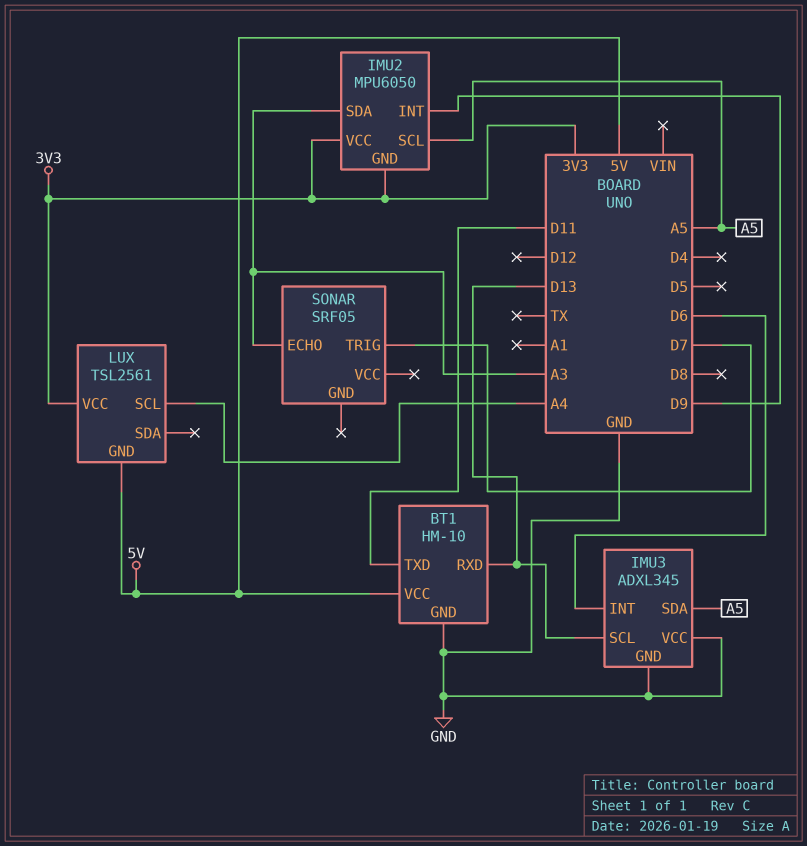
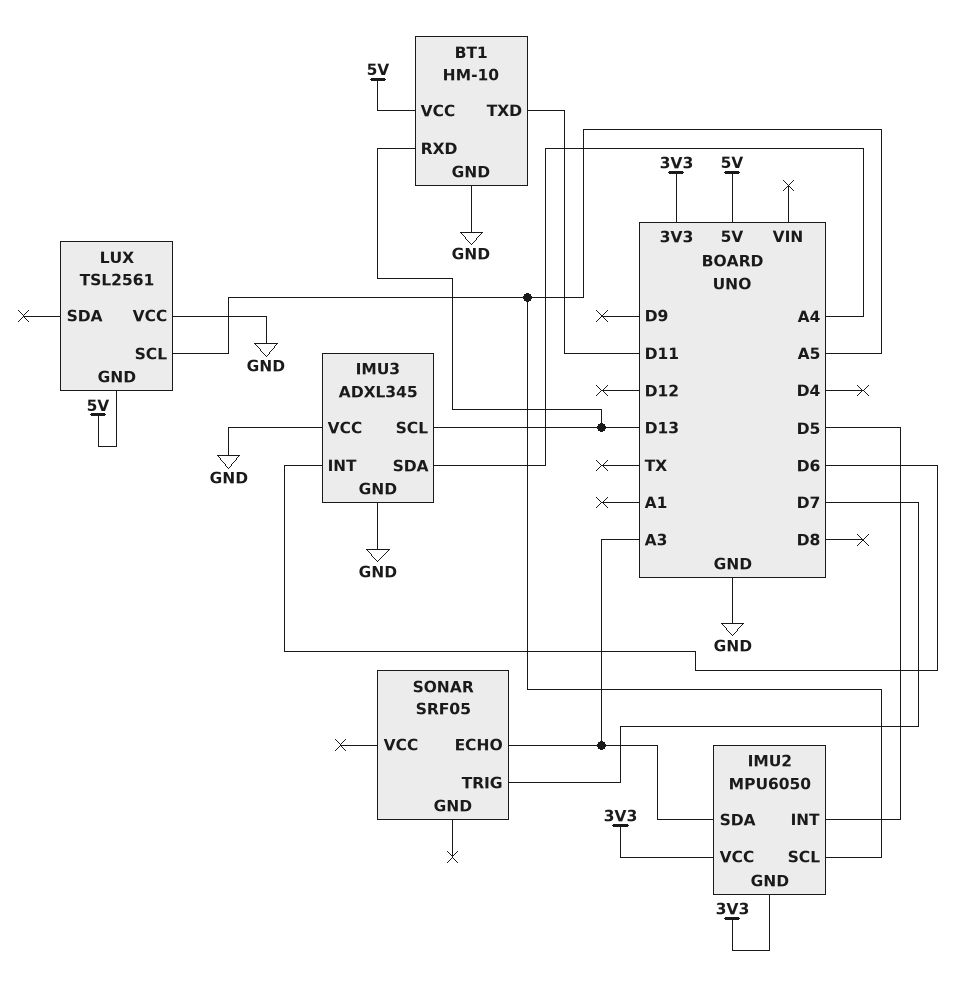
IMU2 pin INT: D9 -> D5
IMU3 pin SDA: A5 -> A4
LUX pin SCL: A4 -> A5
LUX pin VCC: 3V3 -> GND

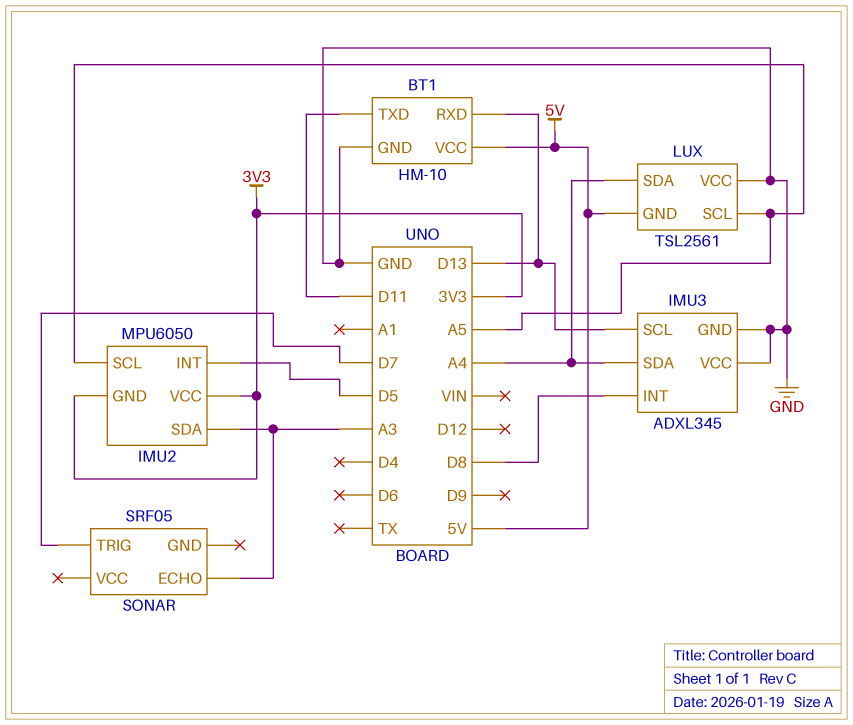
IMU3 pin INT: D6 -> D8
LUX pin SDA: none -> A4

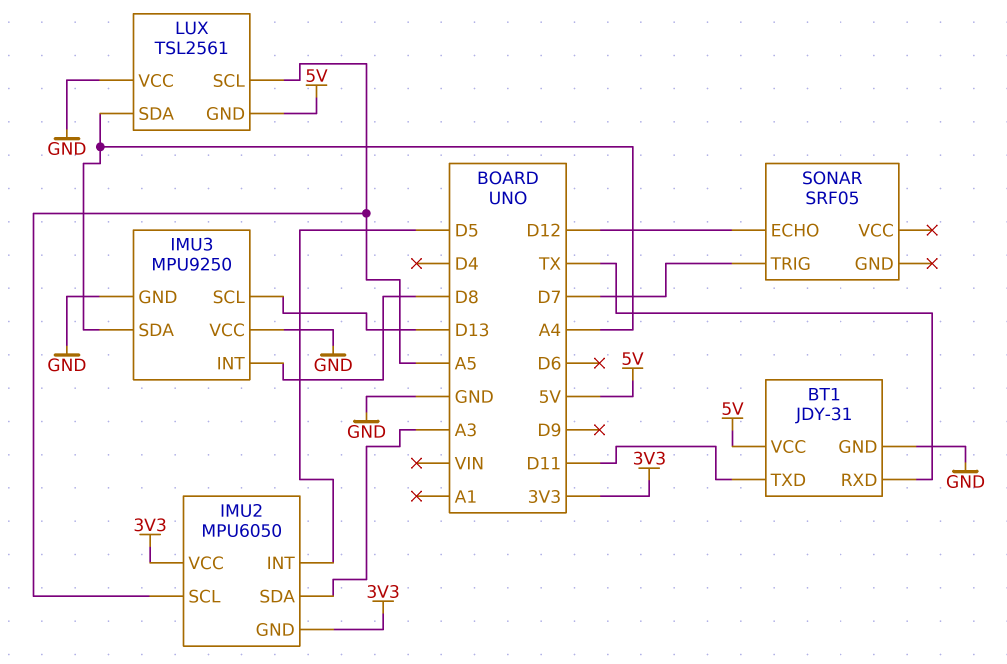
BT1: HM-10 -> JDY-31
BT1 pin RXD: D13 -> TX
IMU3: ADXL345 -> MPU9250
SONAR pin ECHO: A3 -> D12

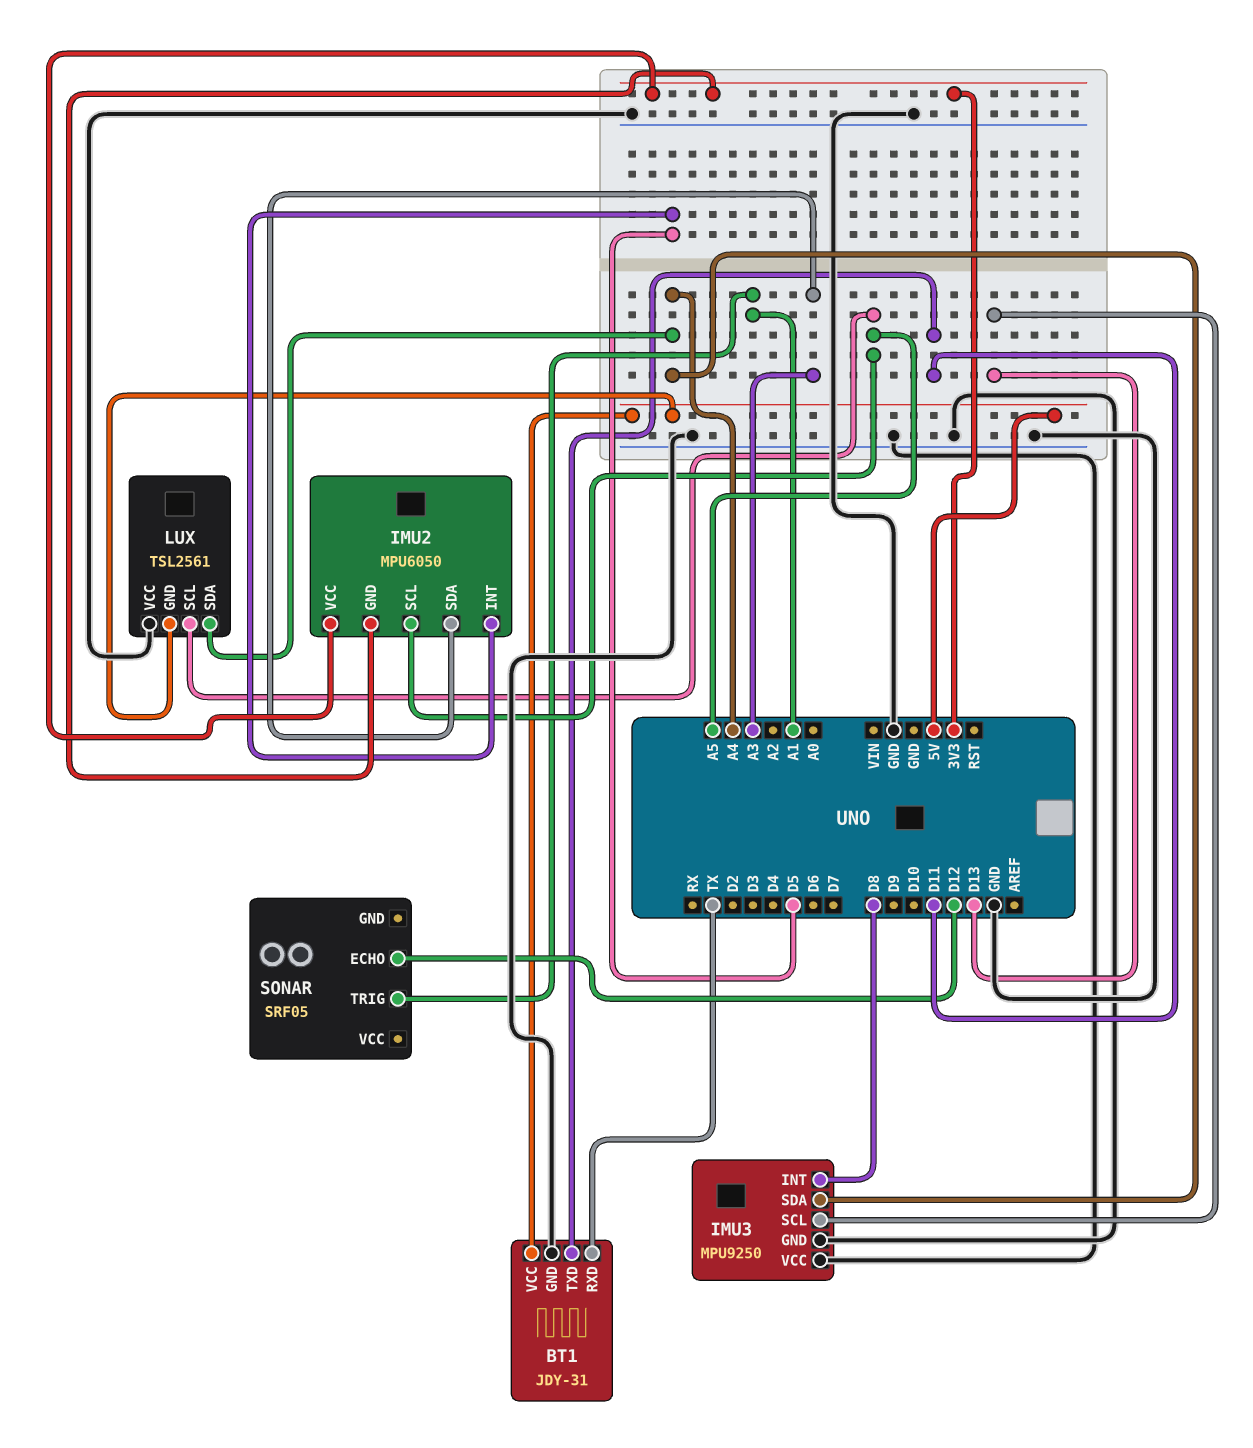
SONAR pin TRIG: D7 -> A1

